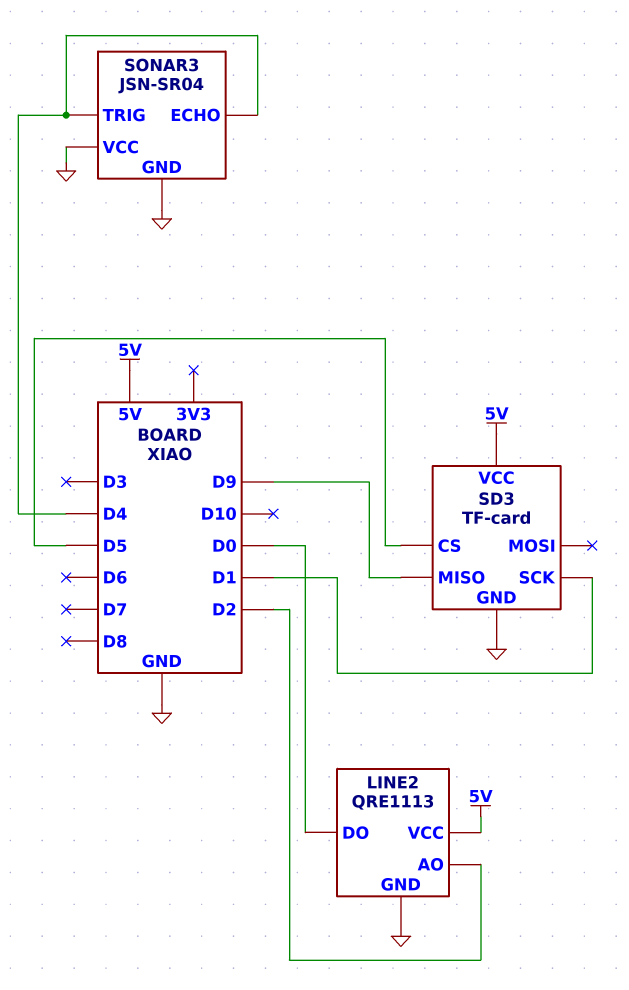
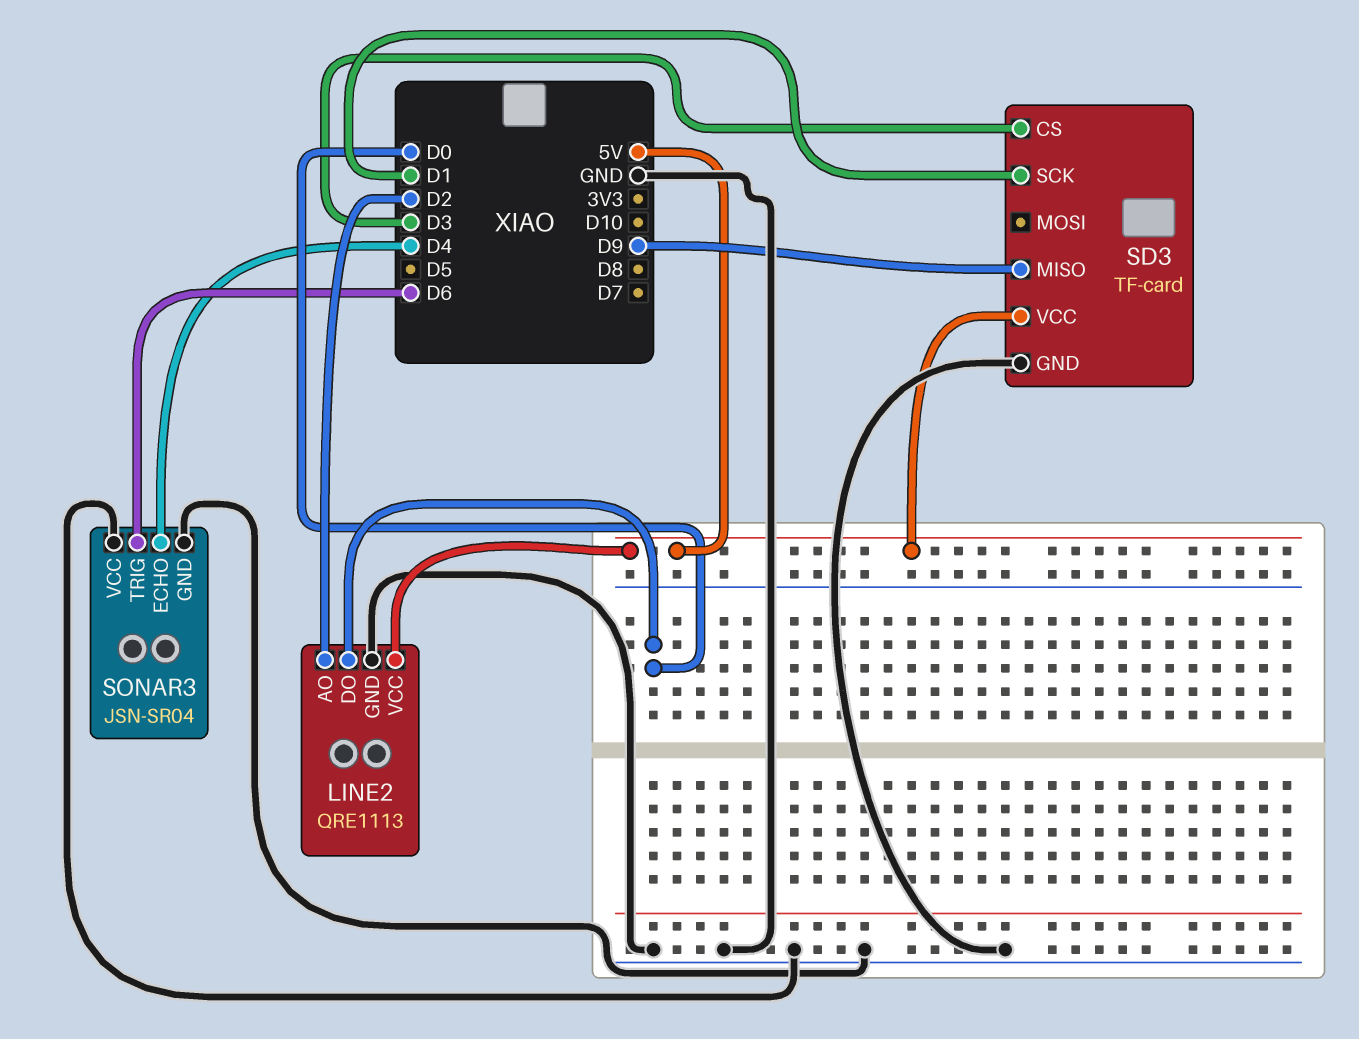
SD3 pin CS: D5 -> D3
SONAR3 pin TRIG: D4 -> D6

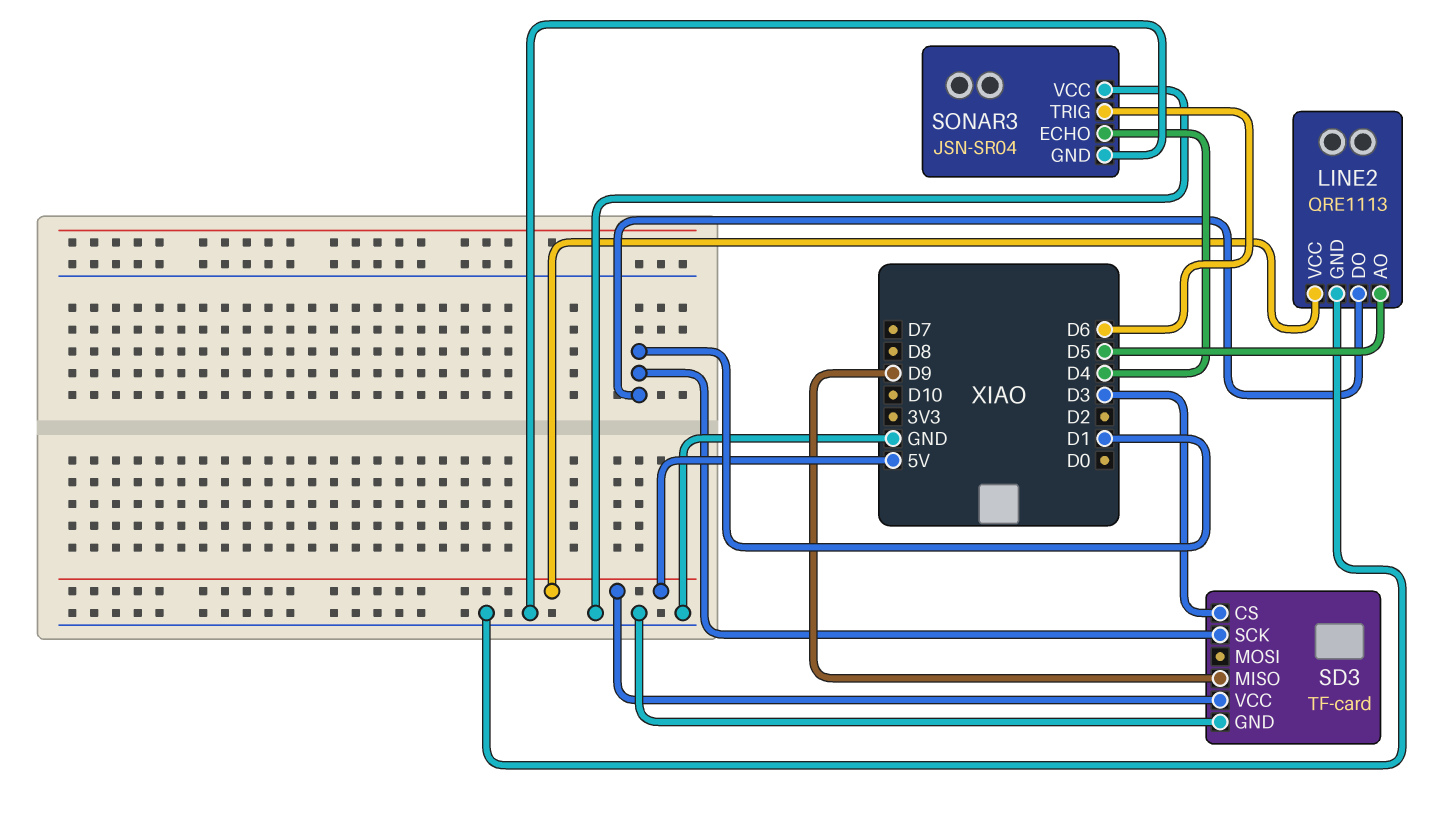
LINE2 pin AO: D2 -> D5
LINE2 pin DO: D0 -> D1

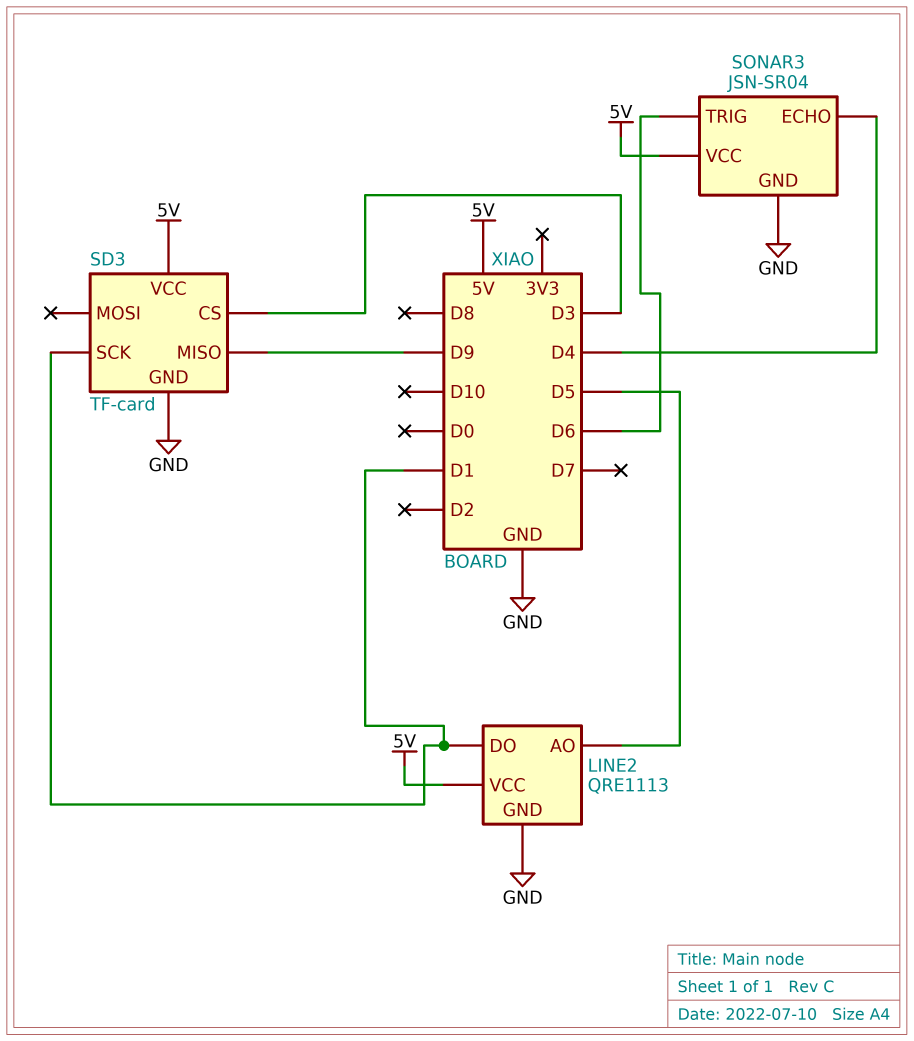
SONAR3 pin VCC: GND -> 5V

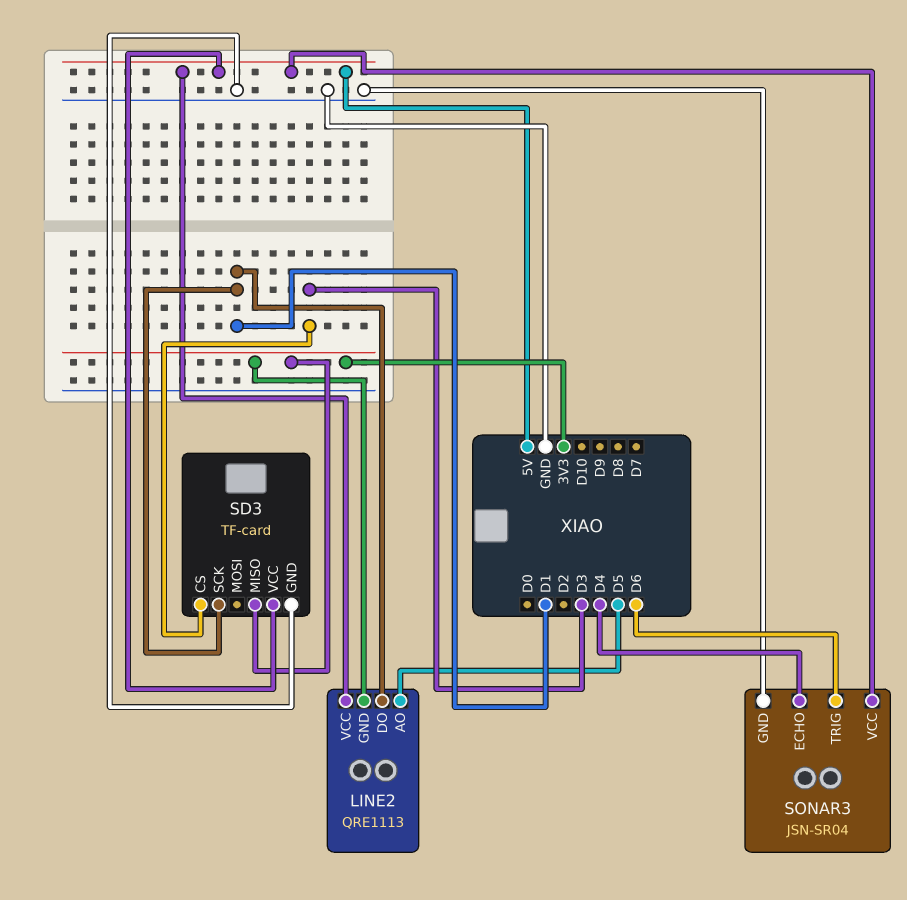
LINE2 pin GND: GND -> 3V3
SD3 pin MISO: D9 -> 3V3

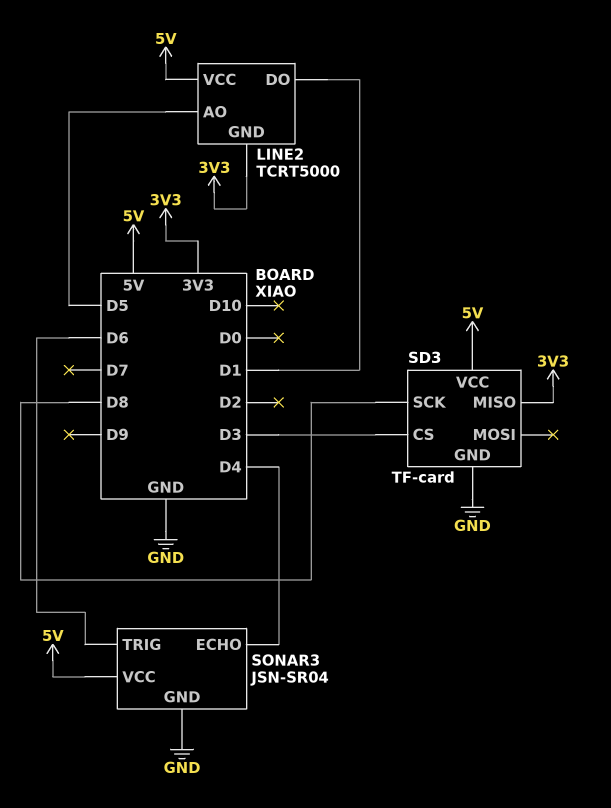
LINE2: QRE1113 -> TCRT5000
SD3 pin SCK: D1 -> D8

